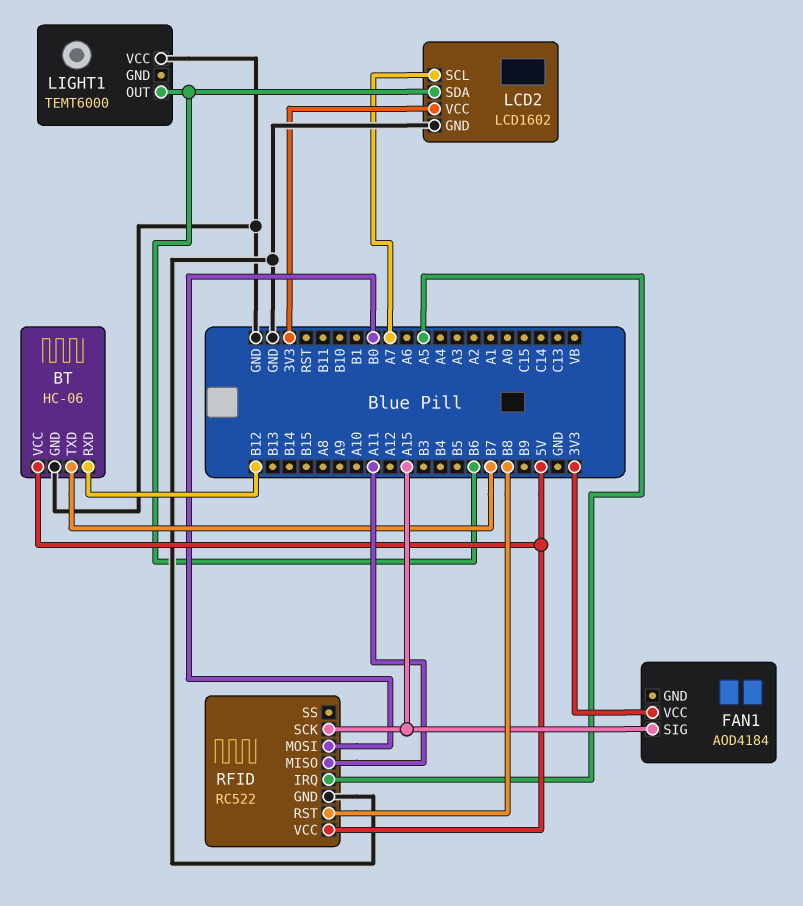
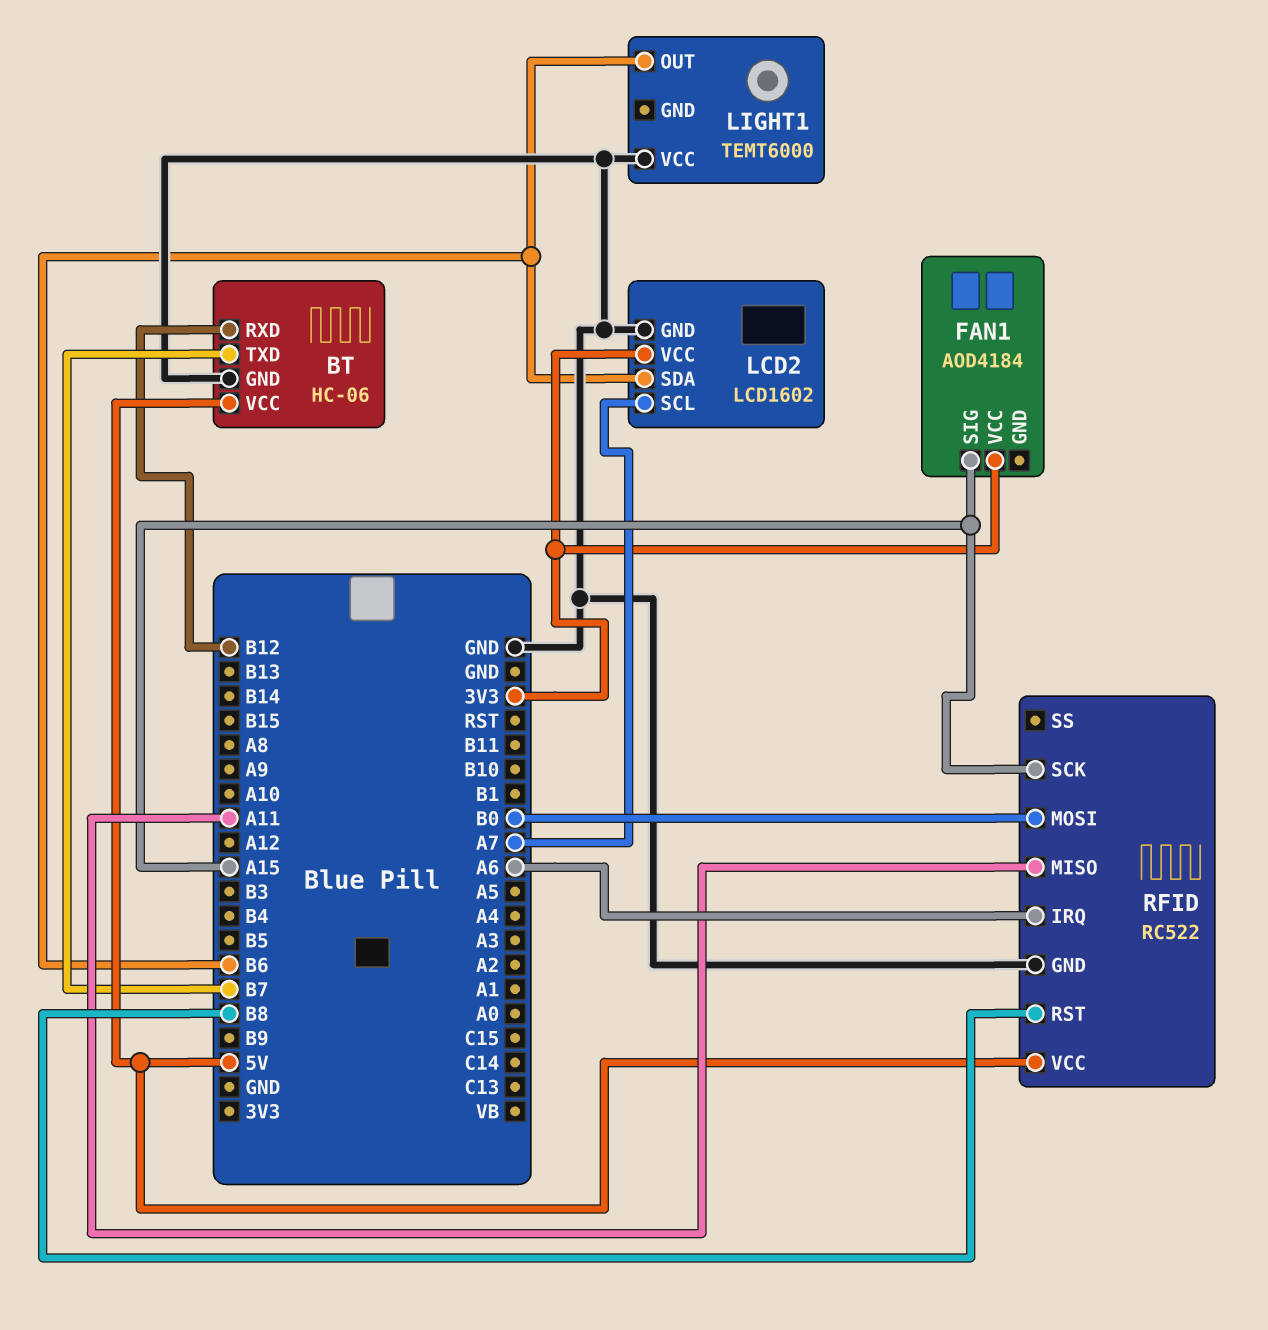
RFID pin IRQ: A5 -> A6

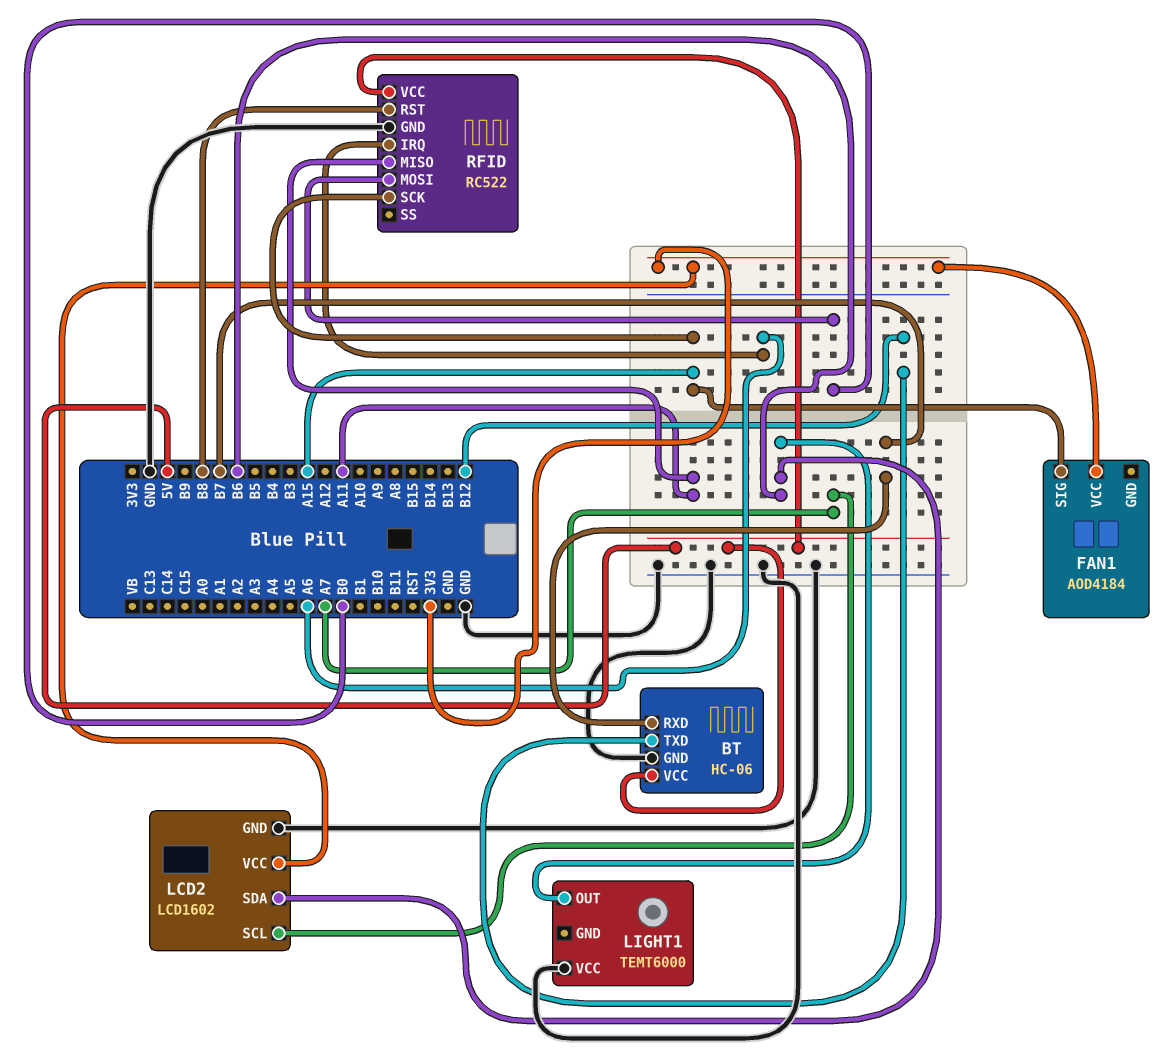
BT pin RXD: B12 -> B7
BT pin TXD: B7 -> B12

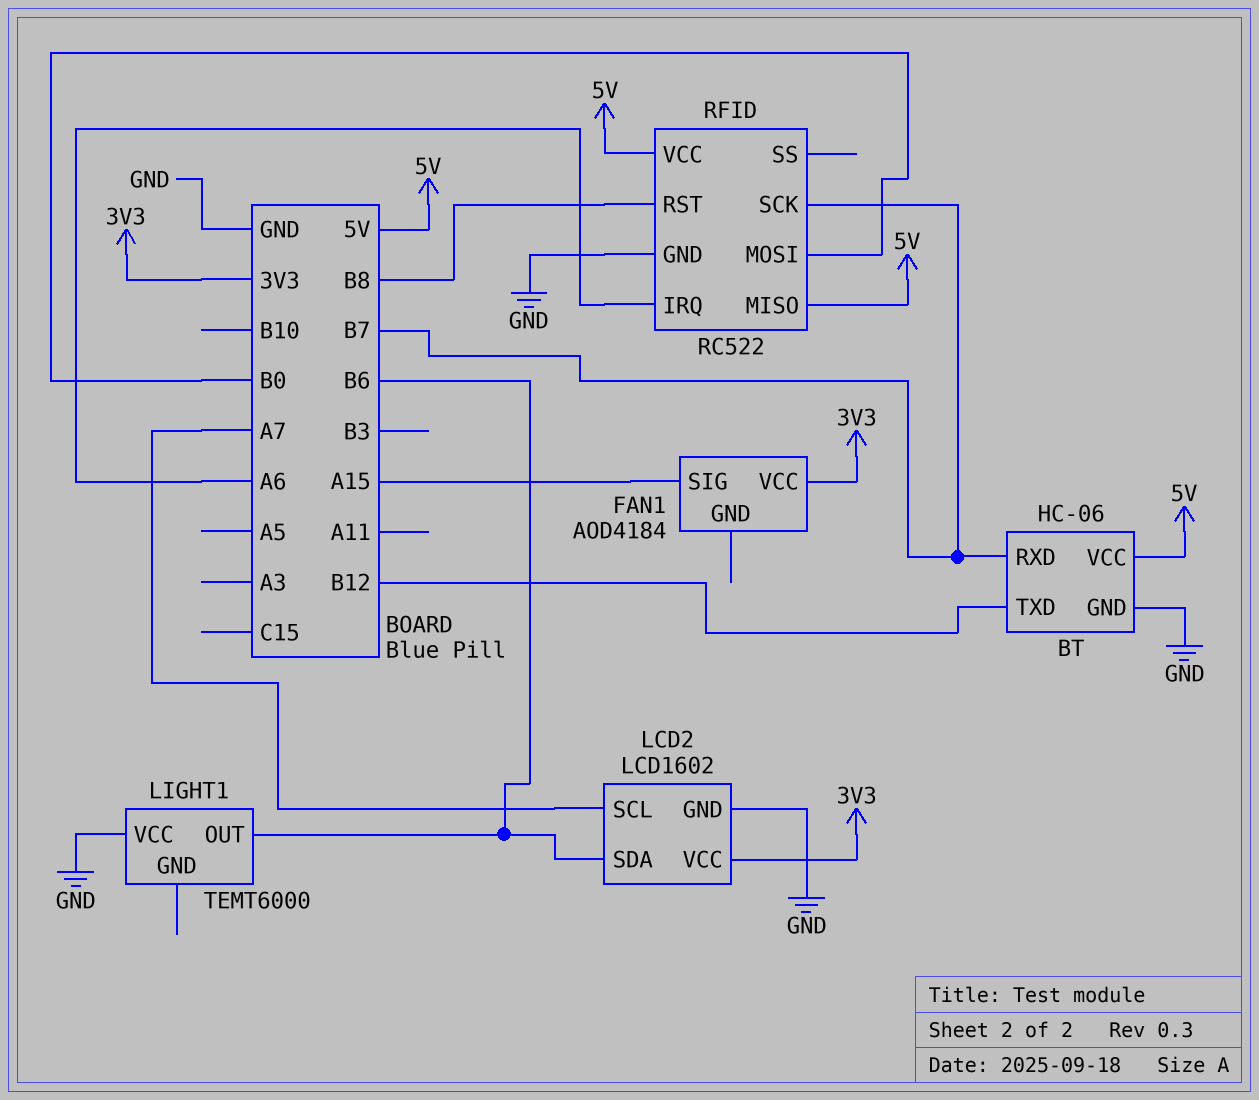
RFID pin MISO: A11 -> 5V
RFID pin SCK: A15 -> B7

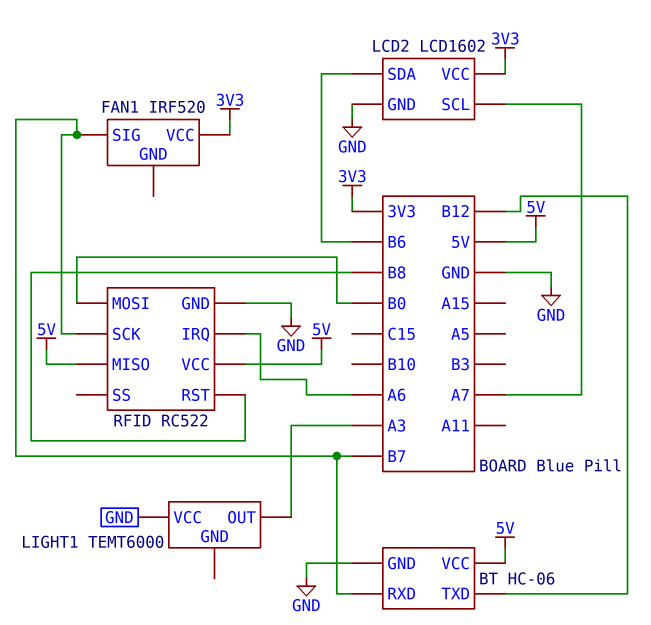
FAN1: AOD4184 -> IRF520
FAN1 pin SIG: A15 -> B7
LIGHT1 pin OUT: B6 -> A3

